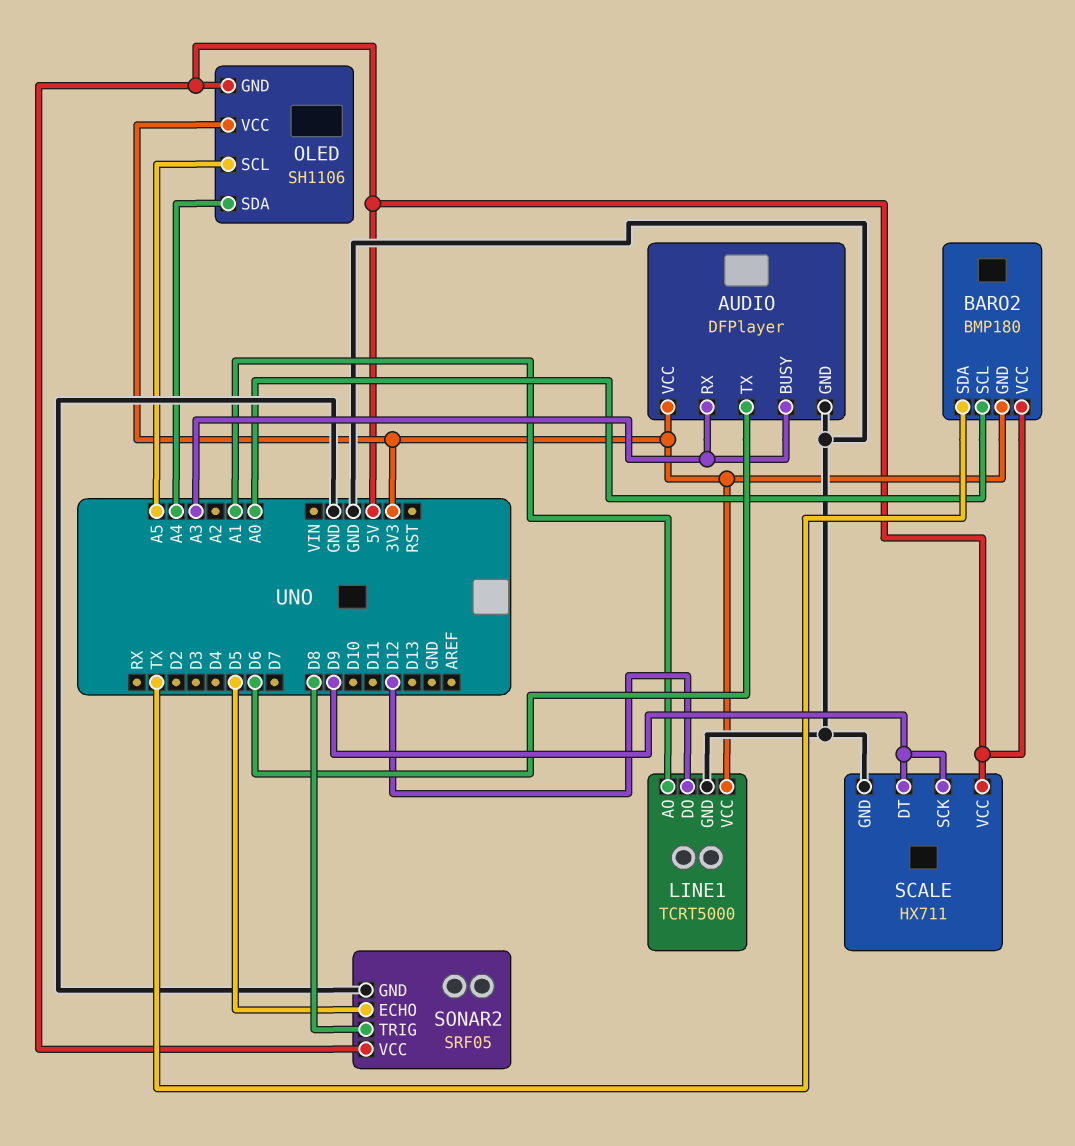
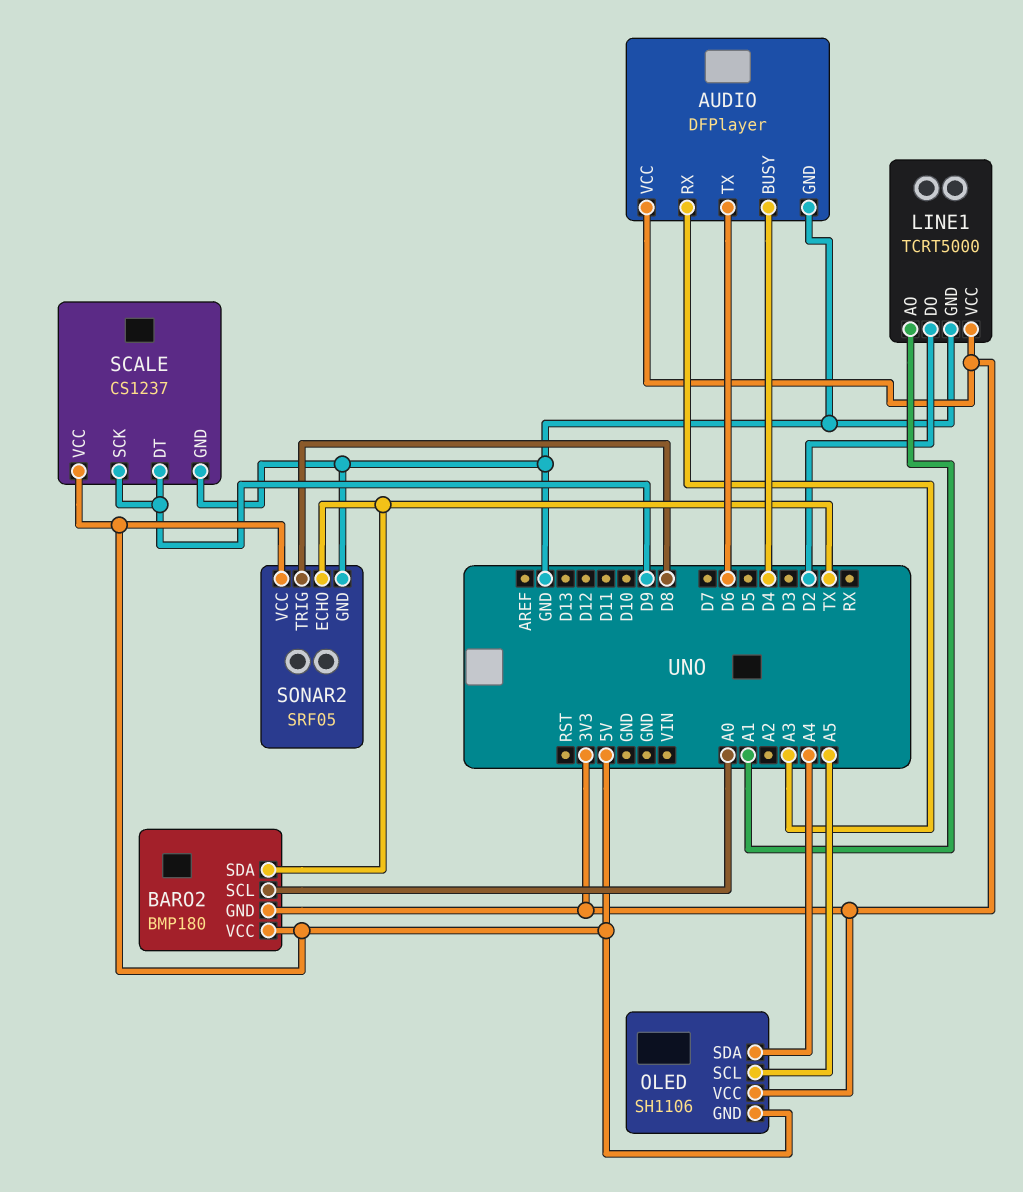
AUDIO pin BUSY: A3 -> D4
LINE1 pin DO: D12 -> D2
SCALE: HX711 -> CS1237
SONAR2 pin ECHO: D5 -> TX

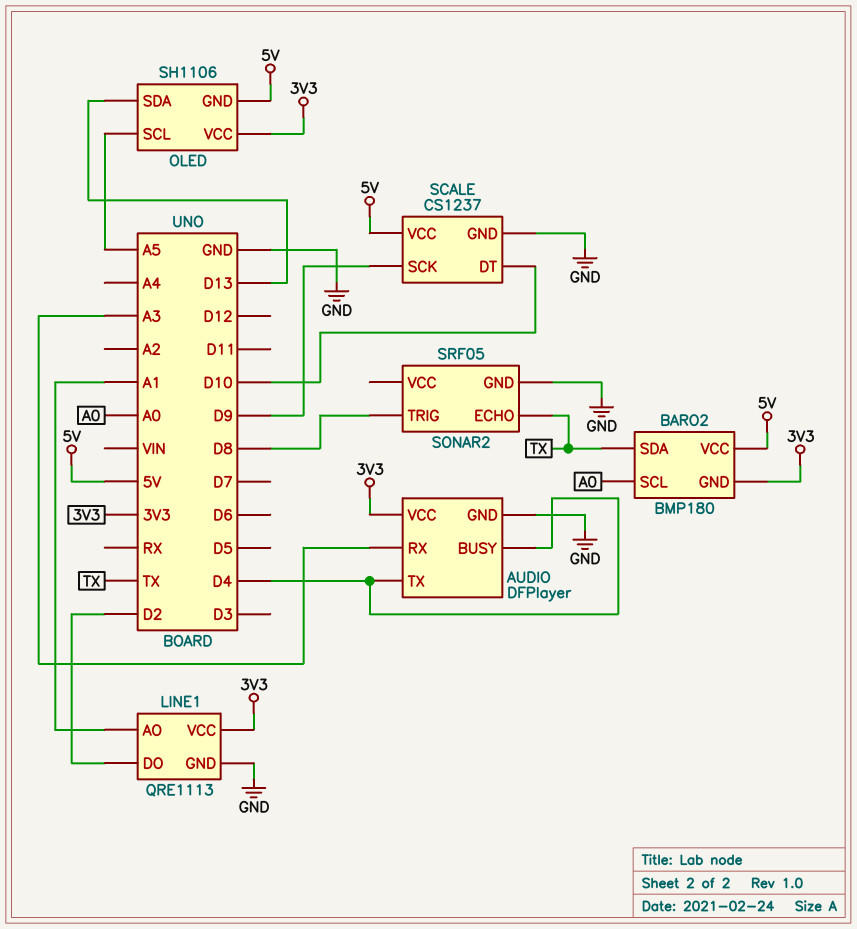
AUDIO pin TX: D6 -> D4
LINE1: TCRT5000 -> QRE1113
OLED pin SDA: A4 -> D13
SCALE pin DT: D9 -> D10
SONAR2 pin VCC: 5V -> none

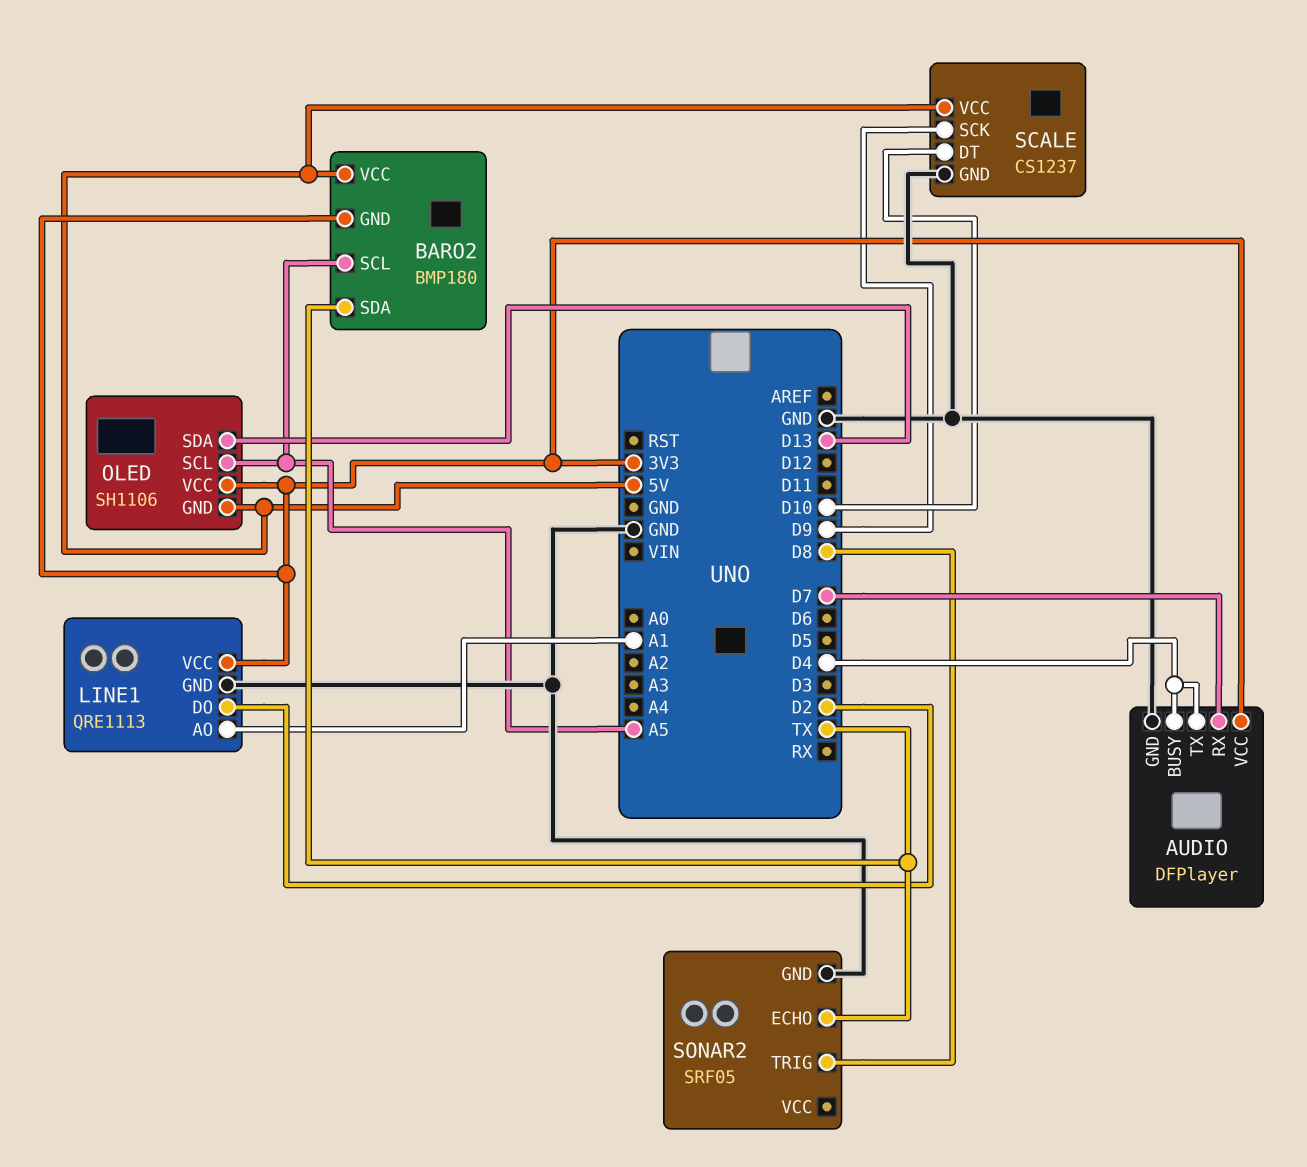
AUDIO pin RX: A3 -> D7
BARO2 pin SCL: A0 -> A5

